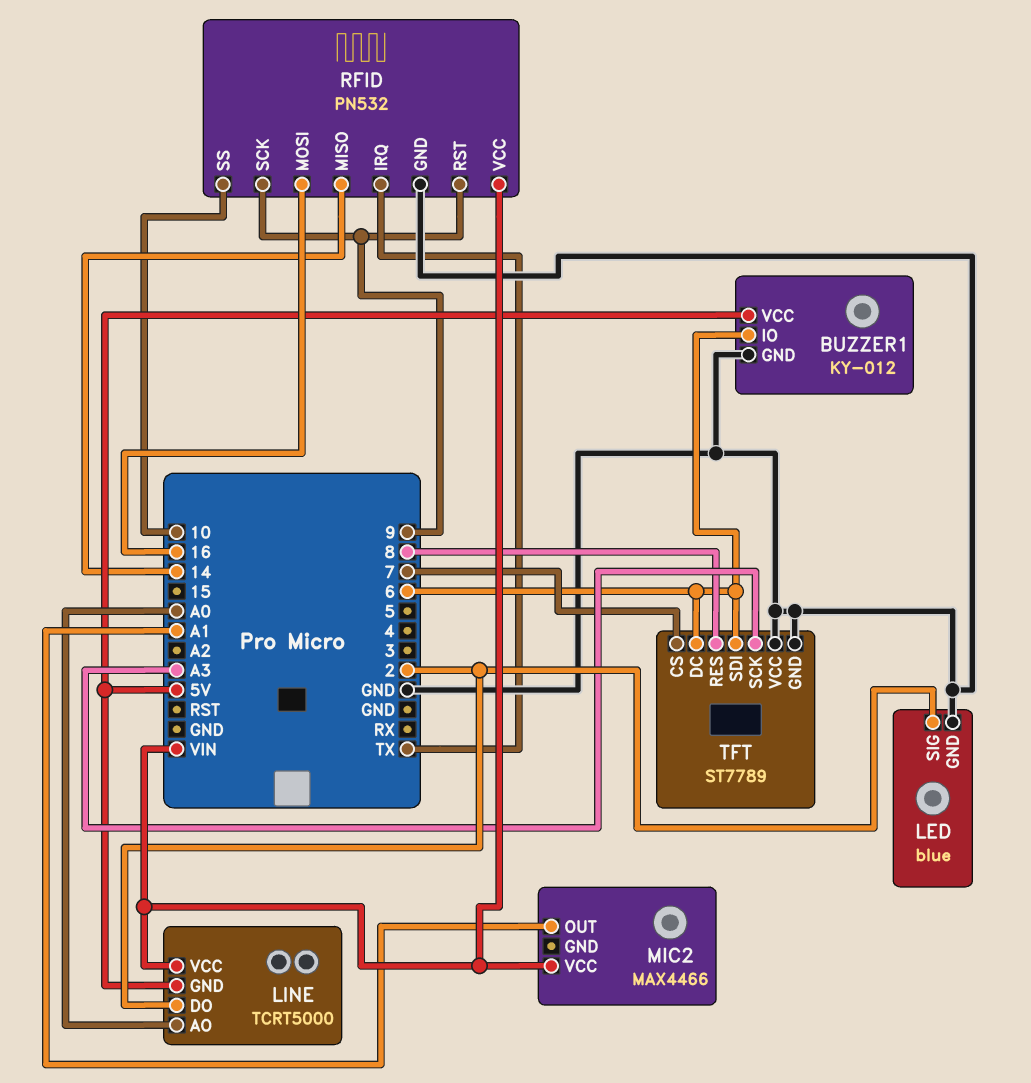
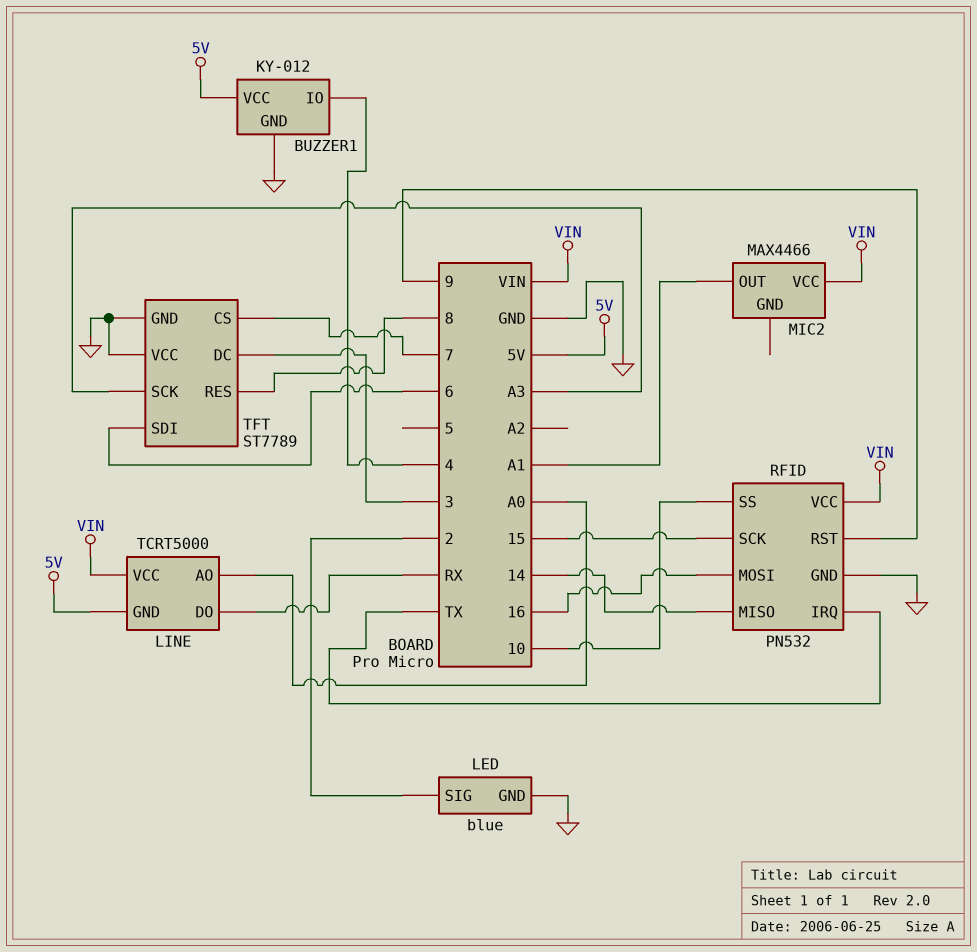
BUZZER1 pin IO: 6 -> 4
LINE pin DO: 2 -> RX
RFID pin SCK: 9 -> 15
TFT pin DC: 6 -> 3

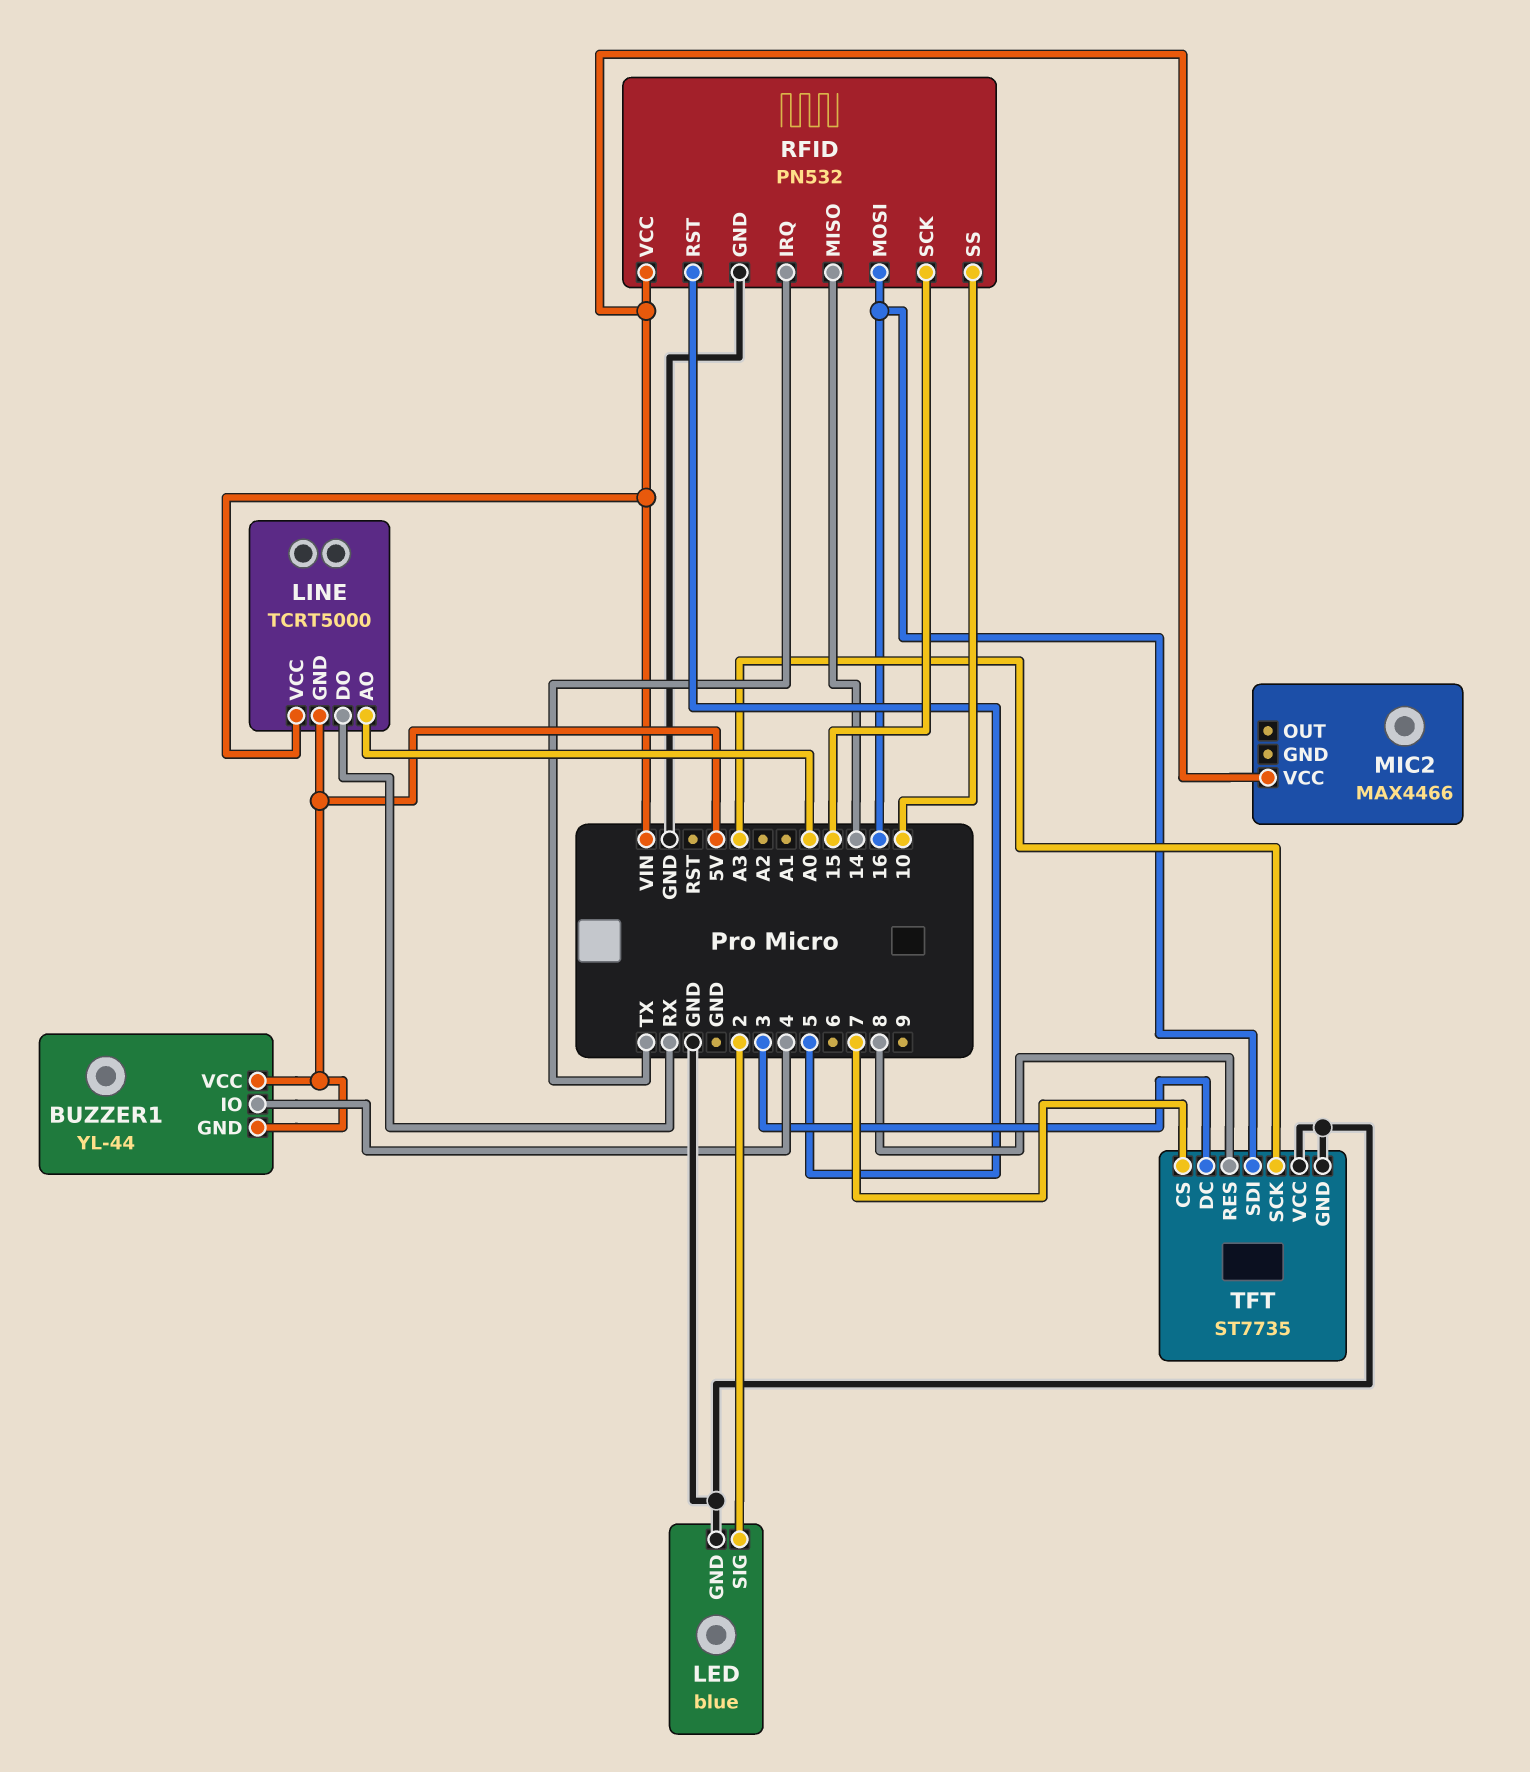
BUZZER1: KY-012 -> YL-44
BUZZER1 pin GND: GND -> 5V
MIC2 pin OUT: A1 -> none
RFID pin RST: 9 -> 5
TFT: ST7789 -> ST7735
TFT pin SDI: 6 -> 16

